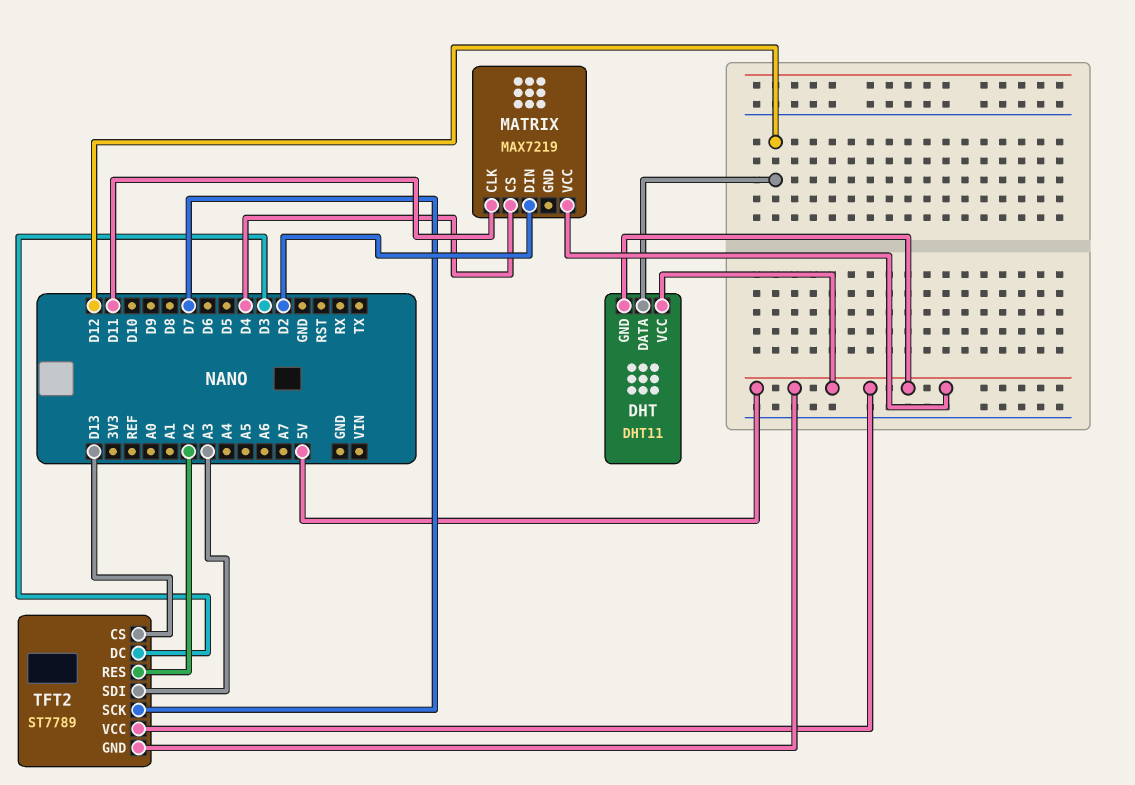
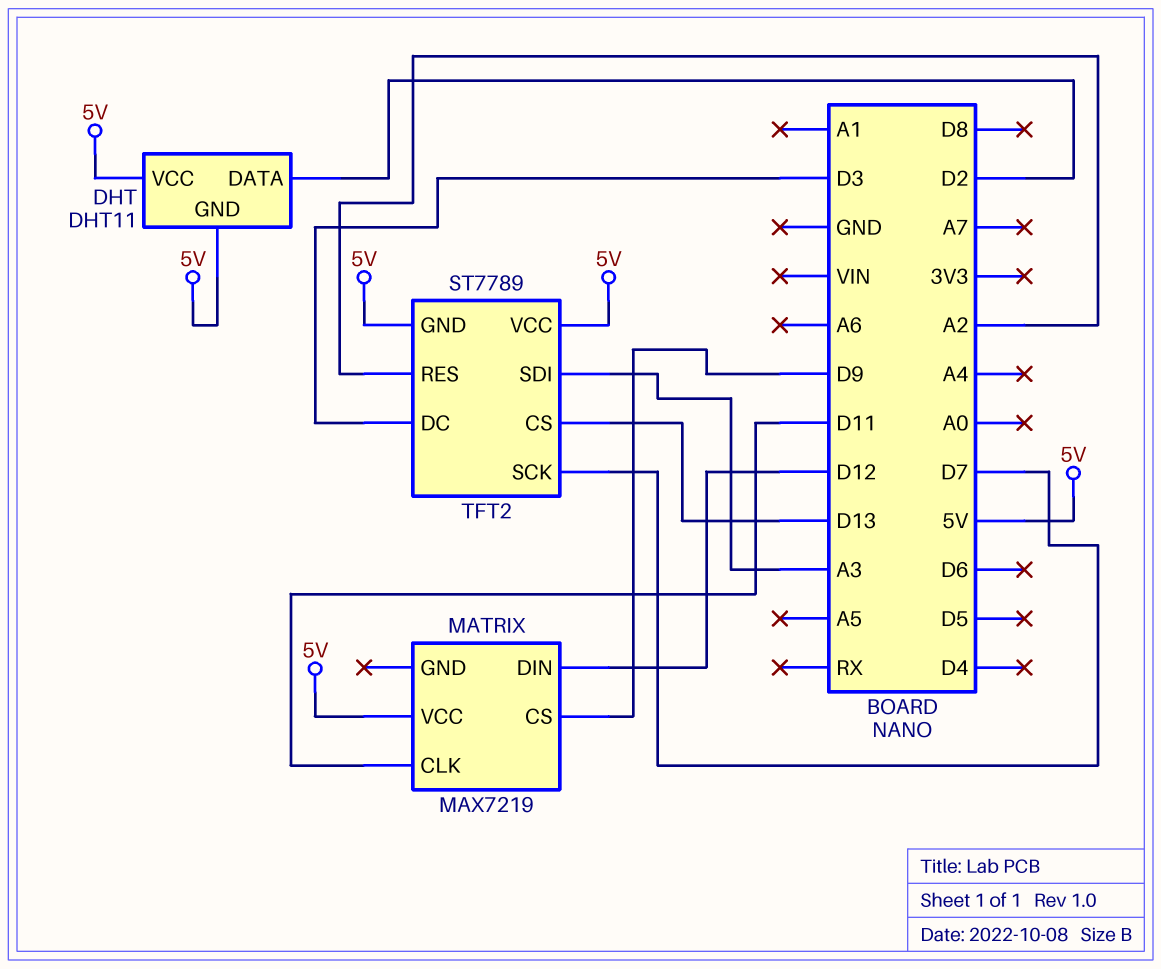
DHT pin DATA: D12 -> D2
MATRIX pin CS: D4 -> D9
MATRIX pin DIN: D2 -> D12

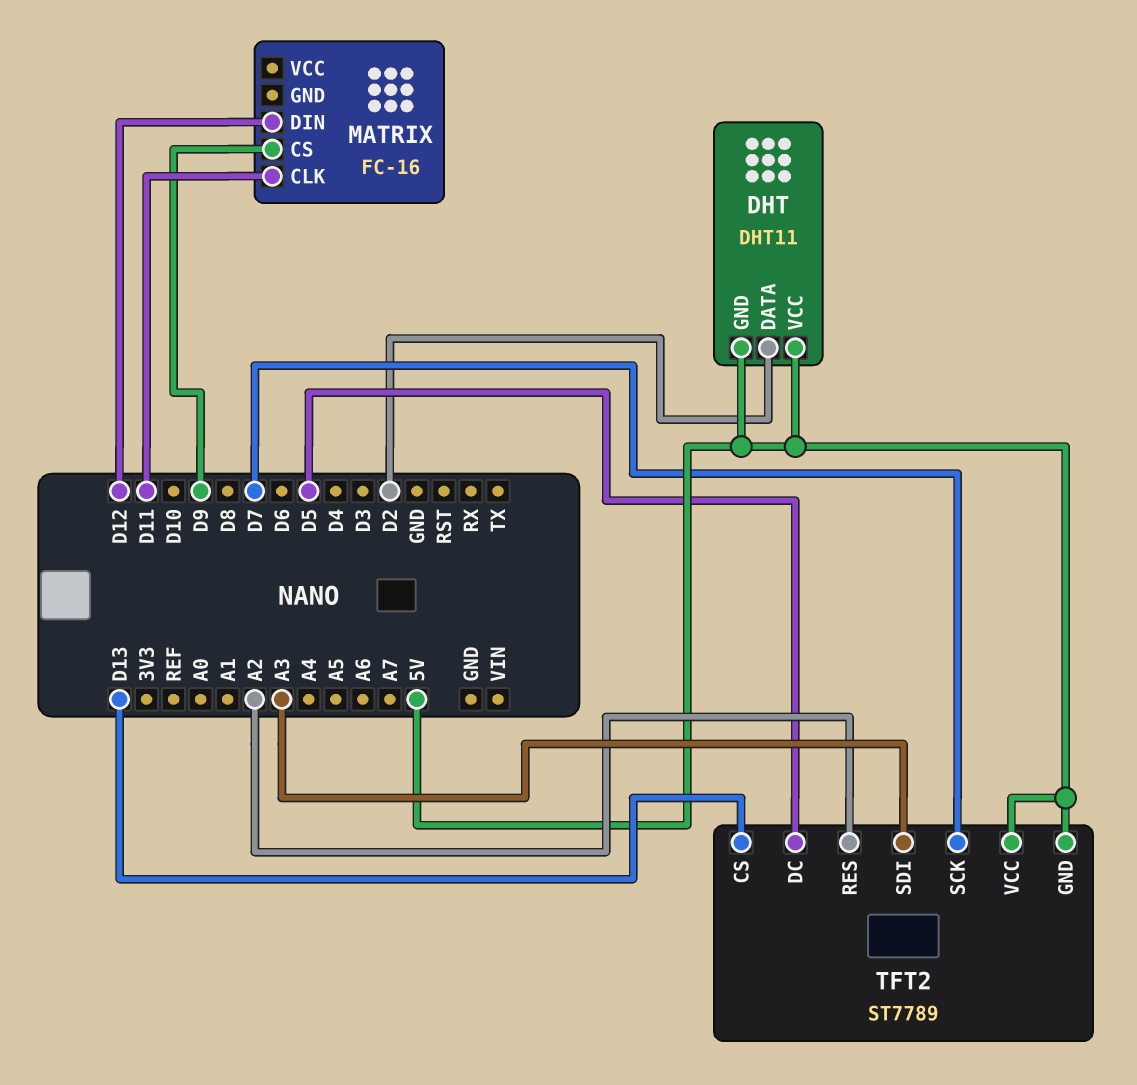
MATRIX: MAX7219 -> FC-16
MATRIX pin VCC: 5V -> none
TFT2 pin DC: D3 -> D5

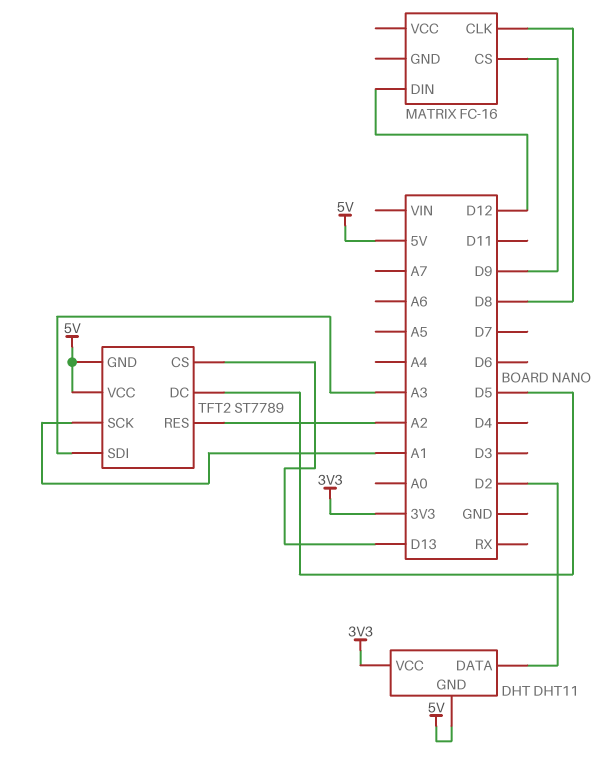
DHT pin VCC: 5V -> 3V3
MATRIX pin CLK: D11 -> D8
TFT2 pin SCK: D7 -> A1

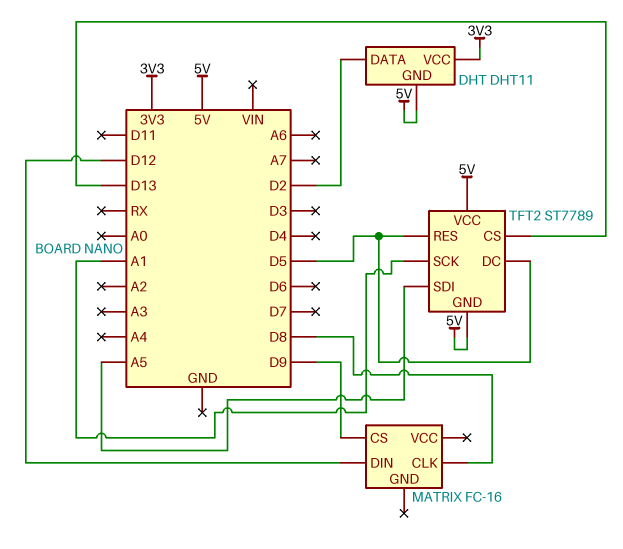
TFT2 pin RES: A2 -> D5
TFT2 pin SDI: A3 -> A5

